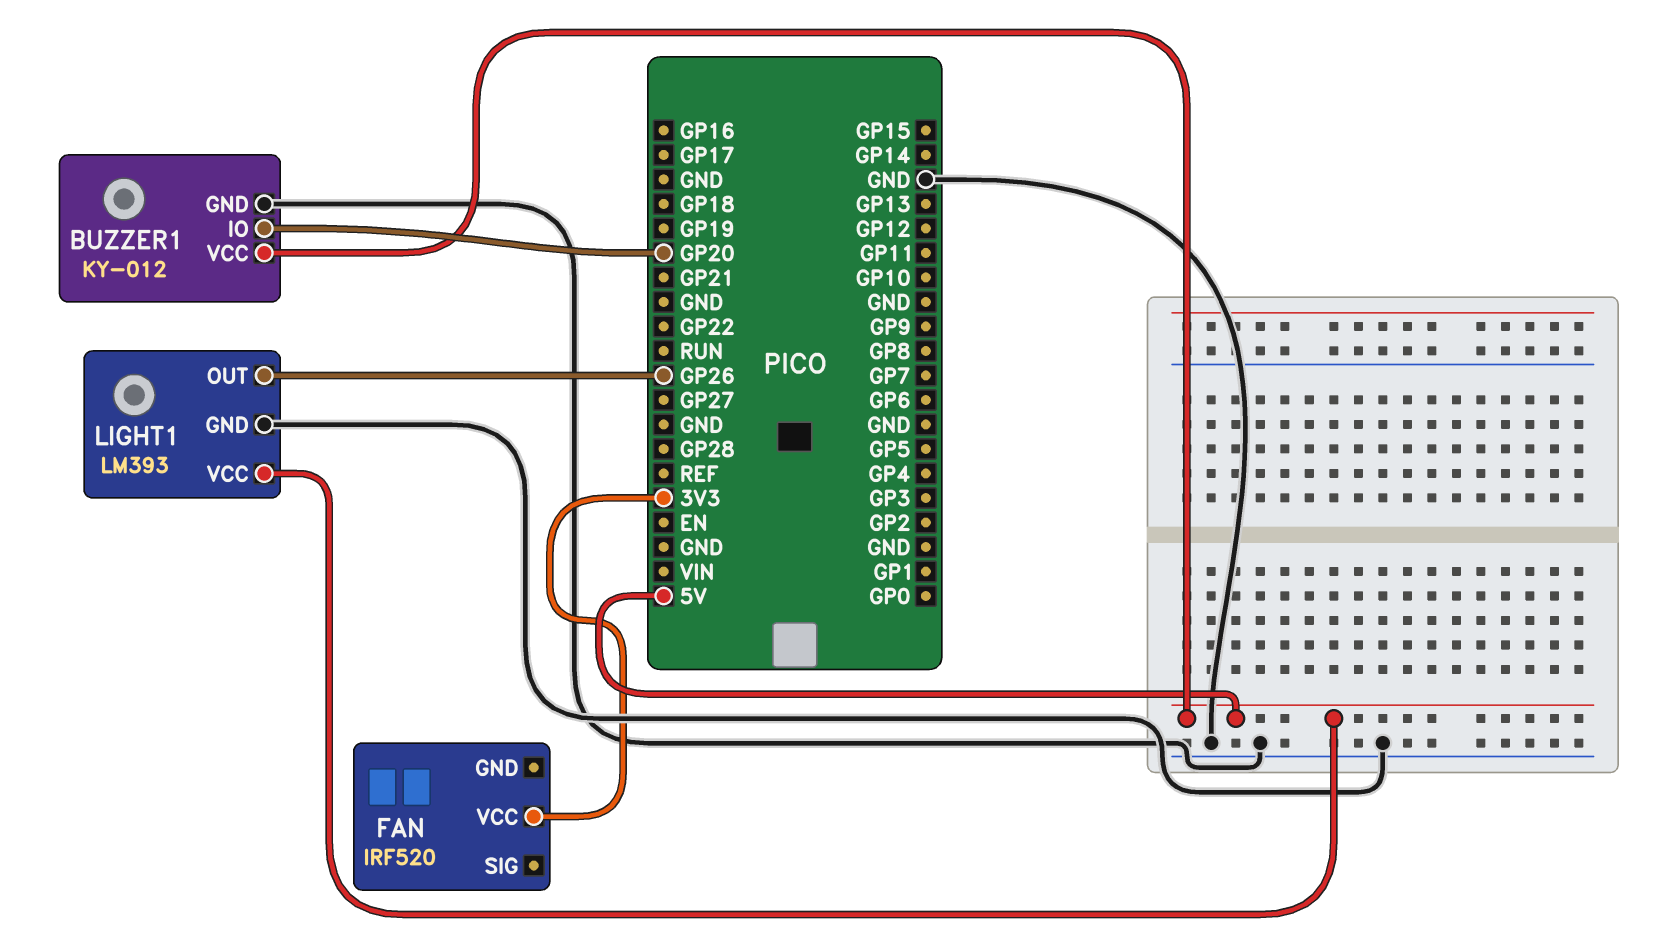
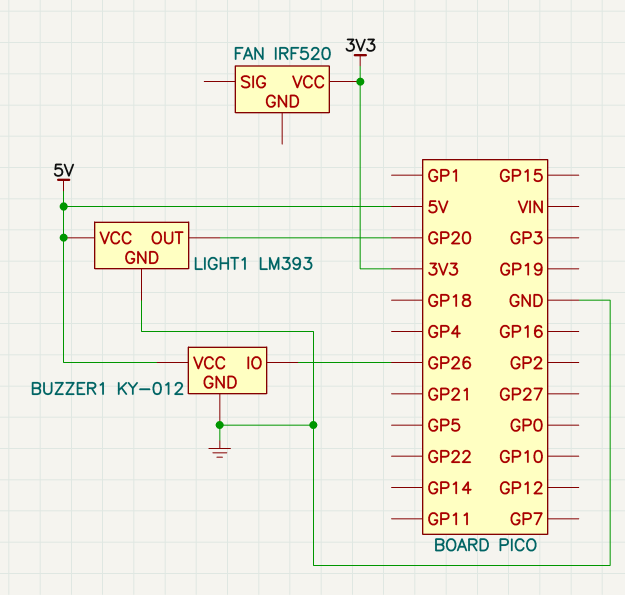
BUZZER1 pin IO: GP20 -> GP26
LIGHT1 pin OUT: GP26 -> GP20

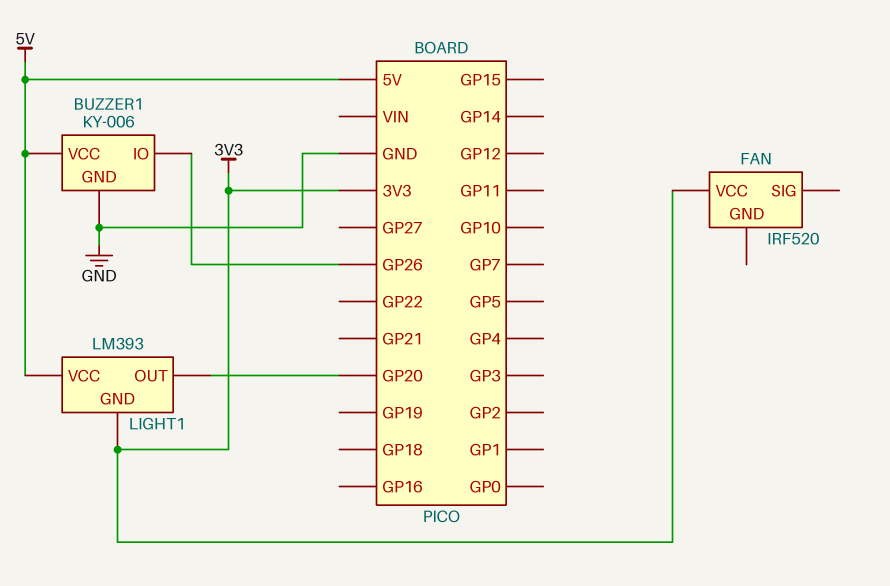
BUZZER1: KY-012 -> KY-006
LIGHT1 pin GND: GND -> 3V3

